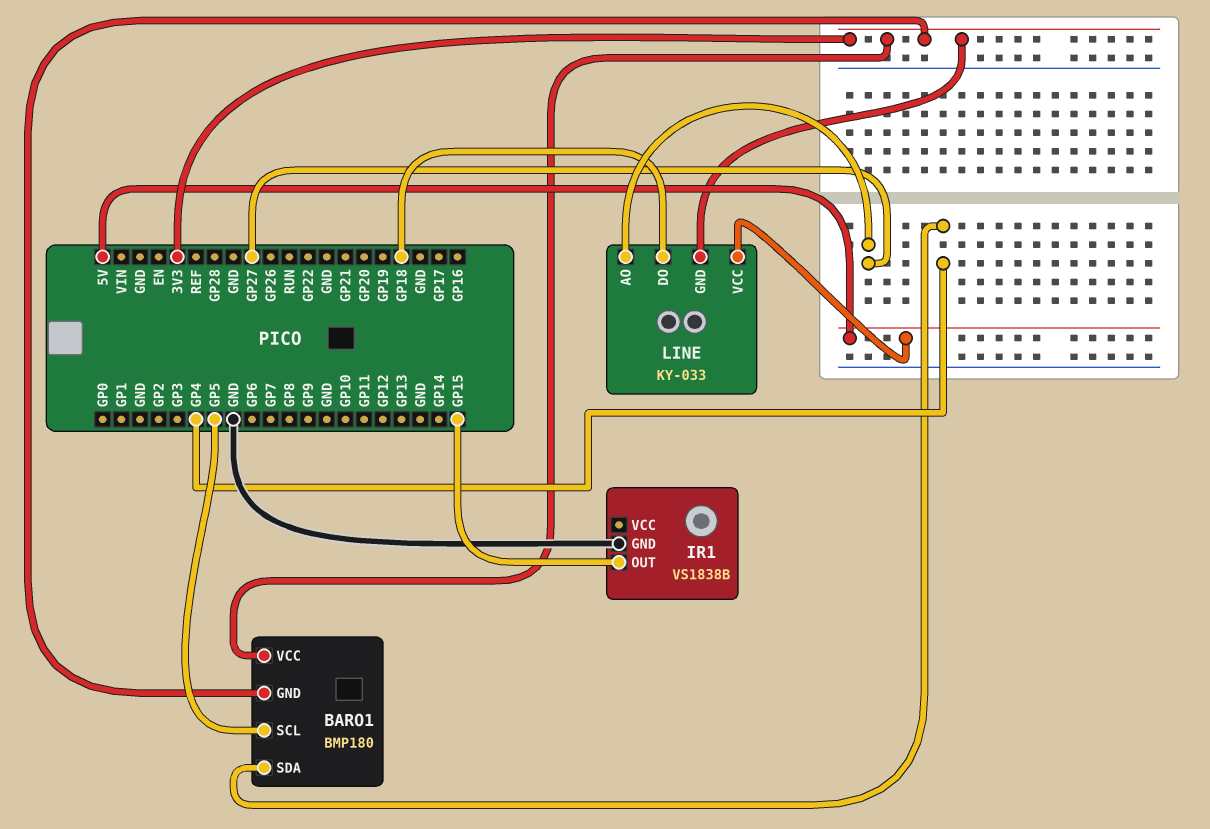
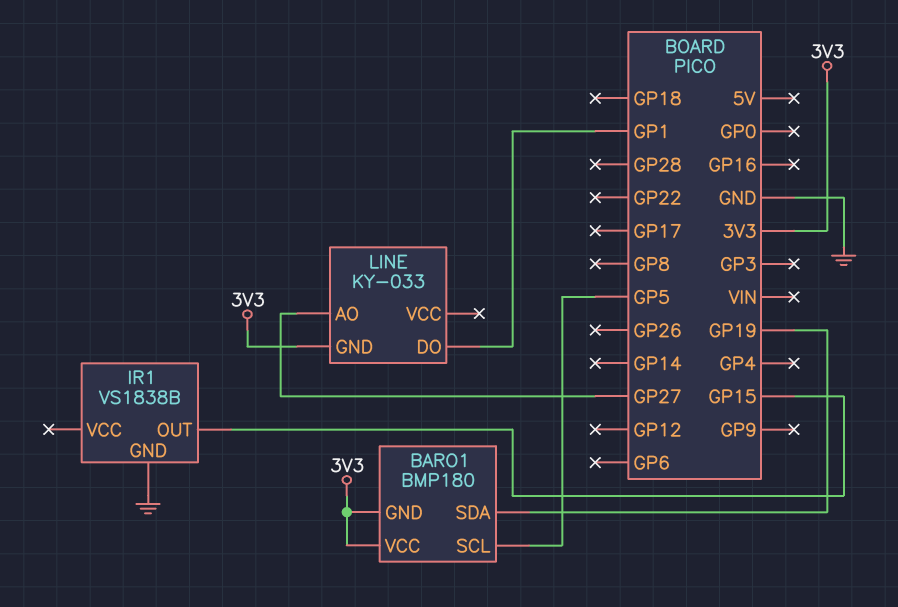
BARO1 pin SDA: GP4 -> GP19
LINE pin DO: GP18 -> GP1
LINE pin VCC: 5V -> none

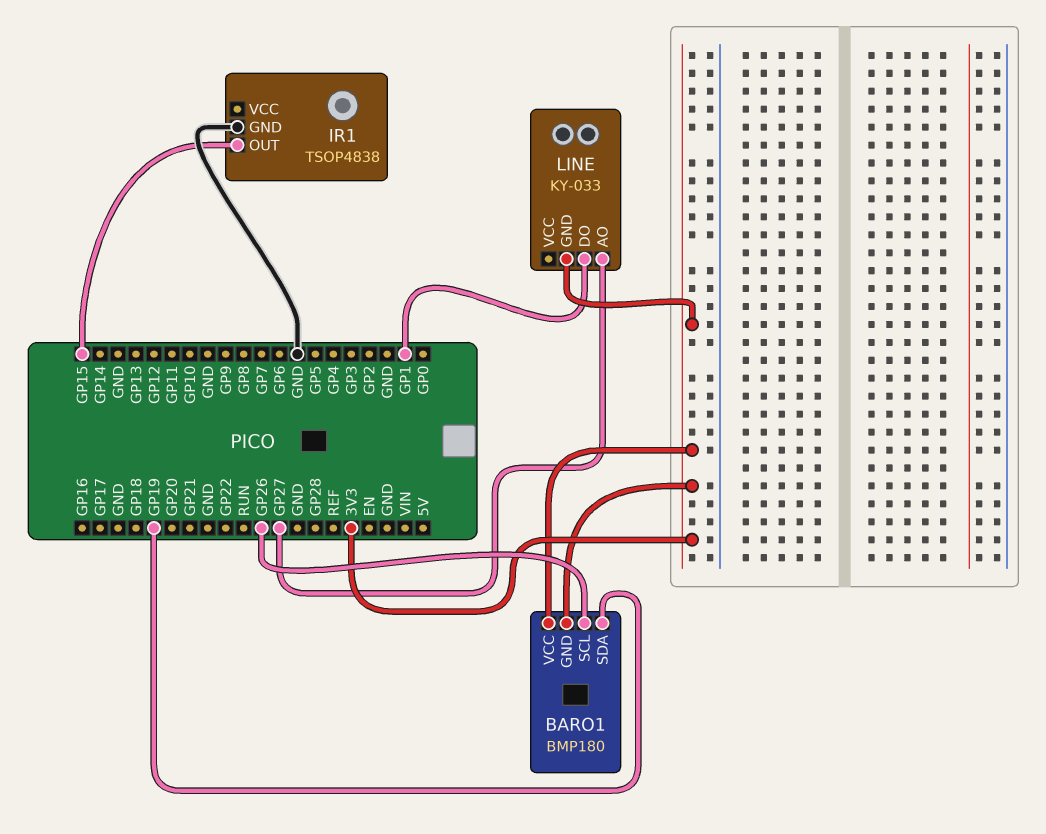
BARO1 pin SCL: GP5 -> GP26
IR1: VS1838B -> TSOP4838

